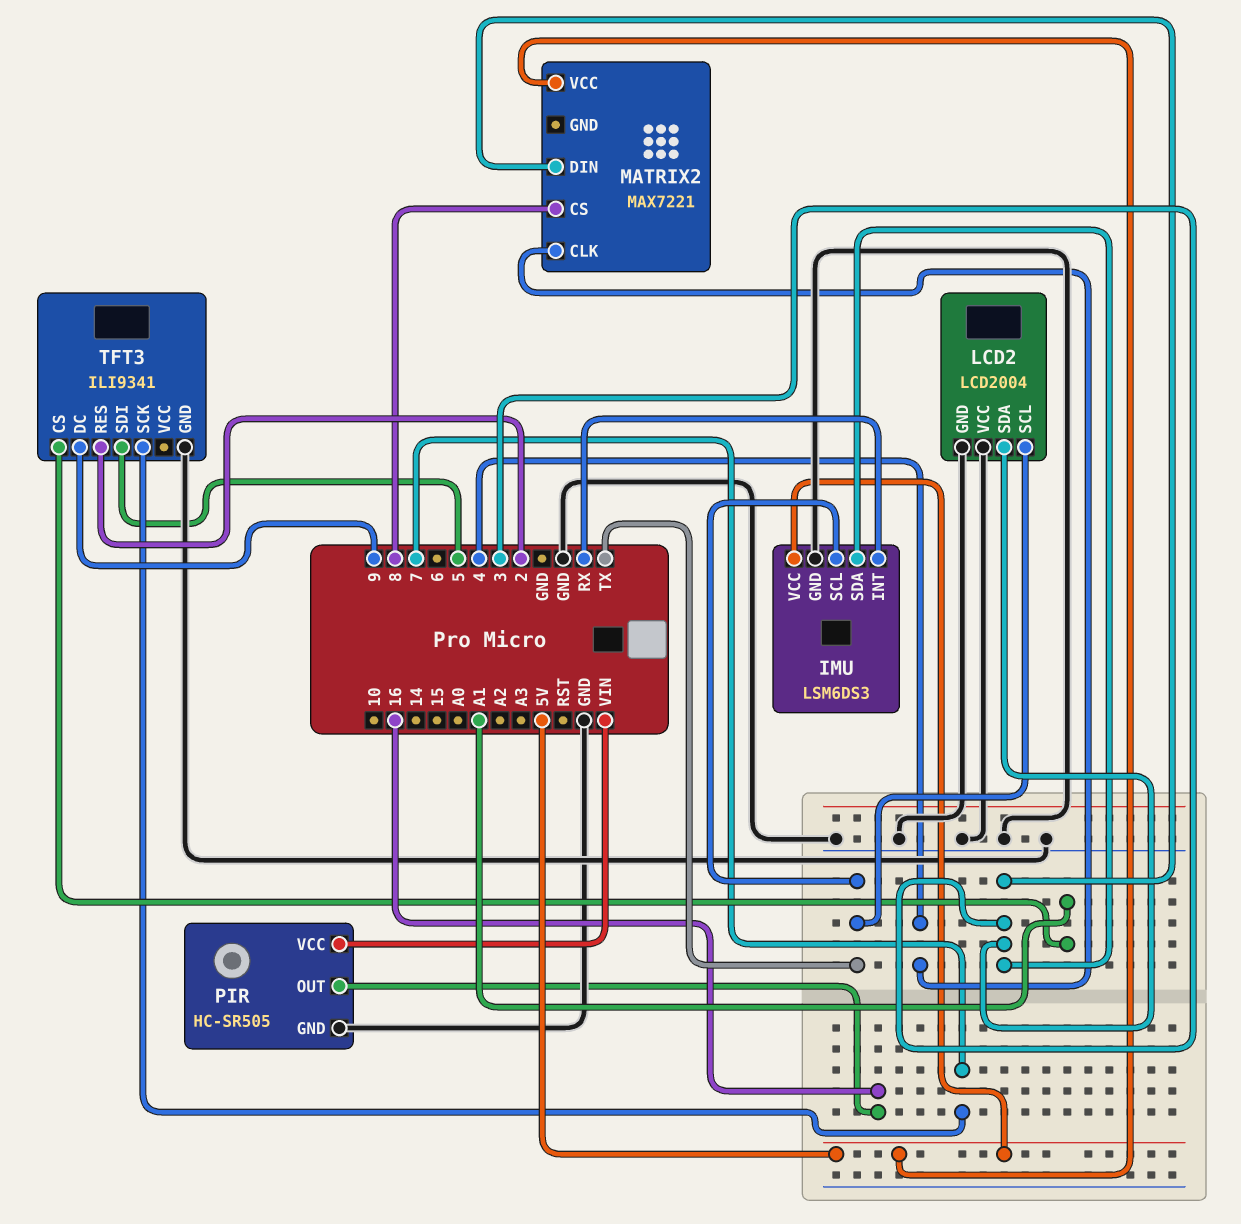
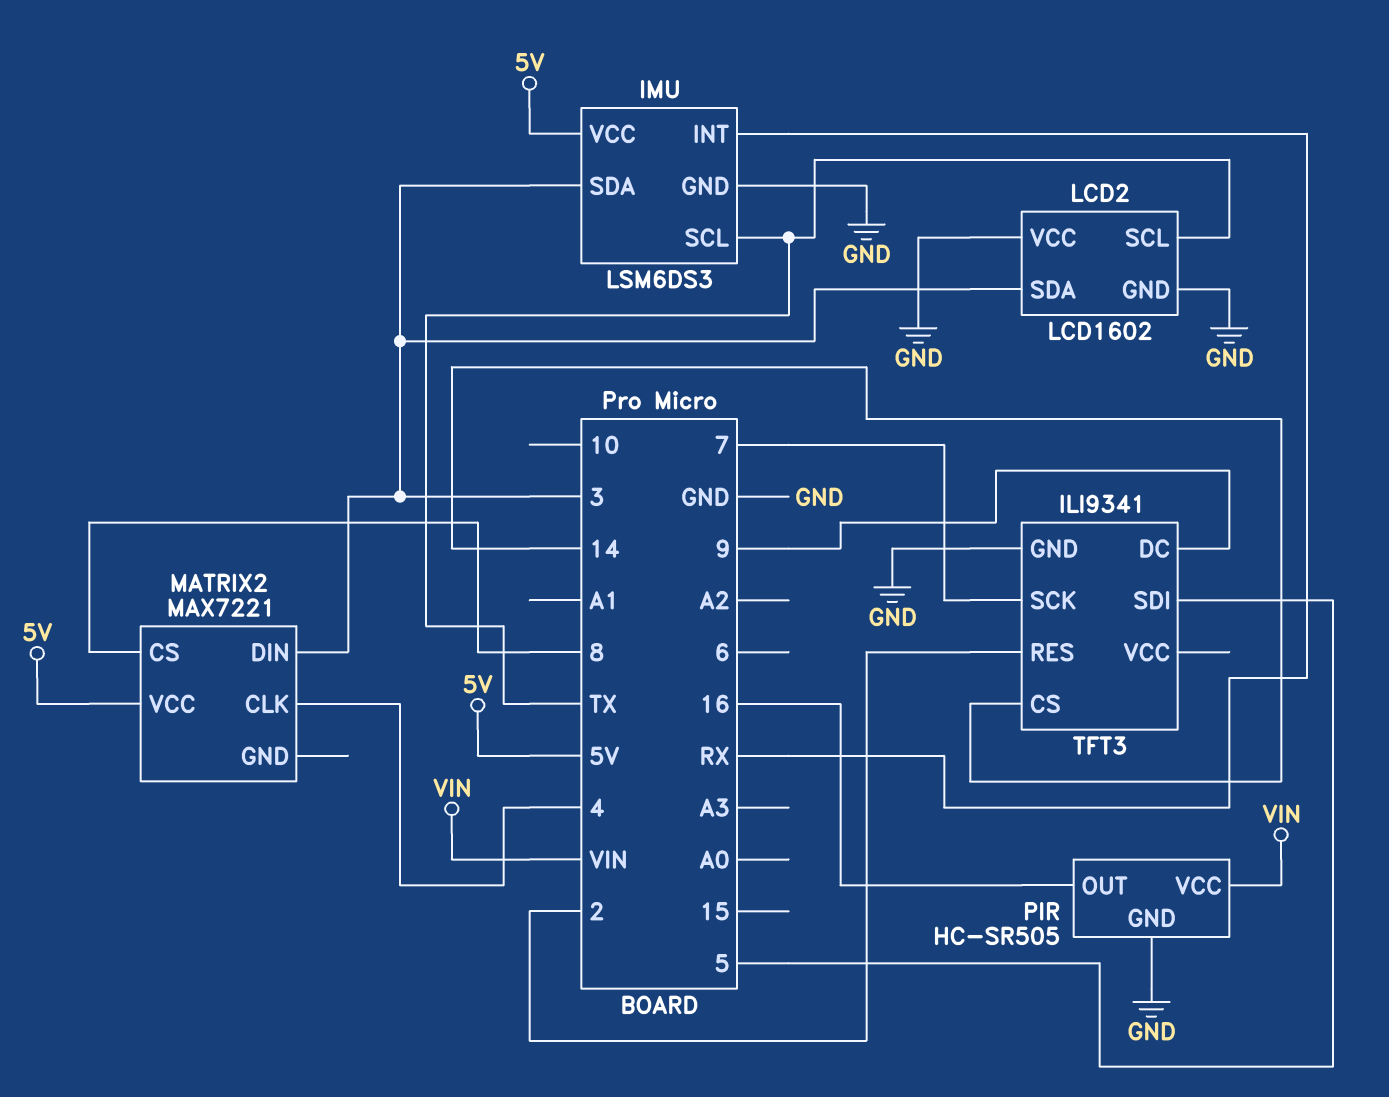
LCD2: LCD2004 -> LCD1602
TFT3 pin CS: A1 -> 14

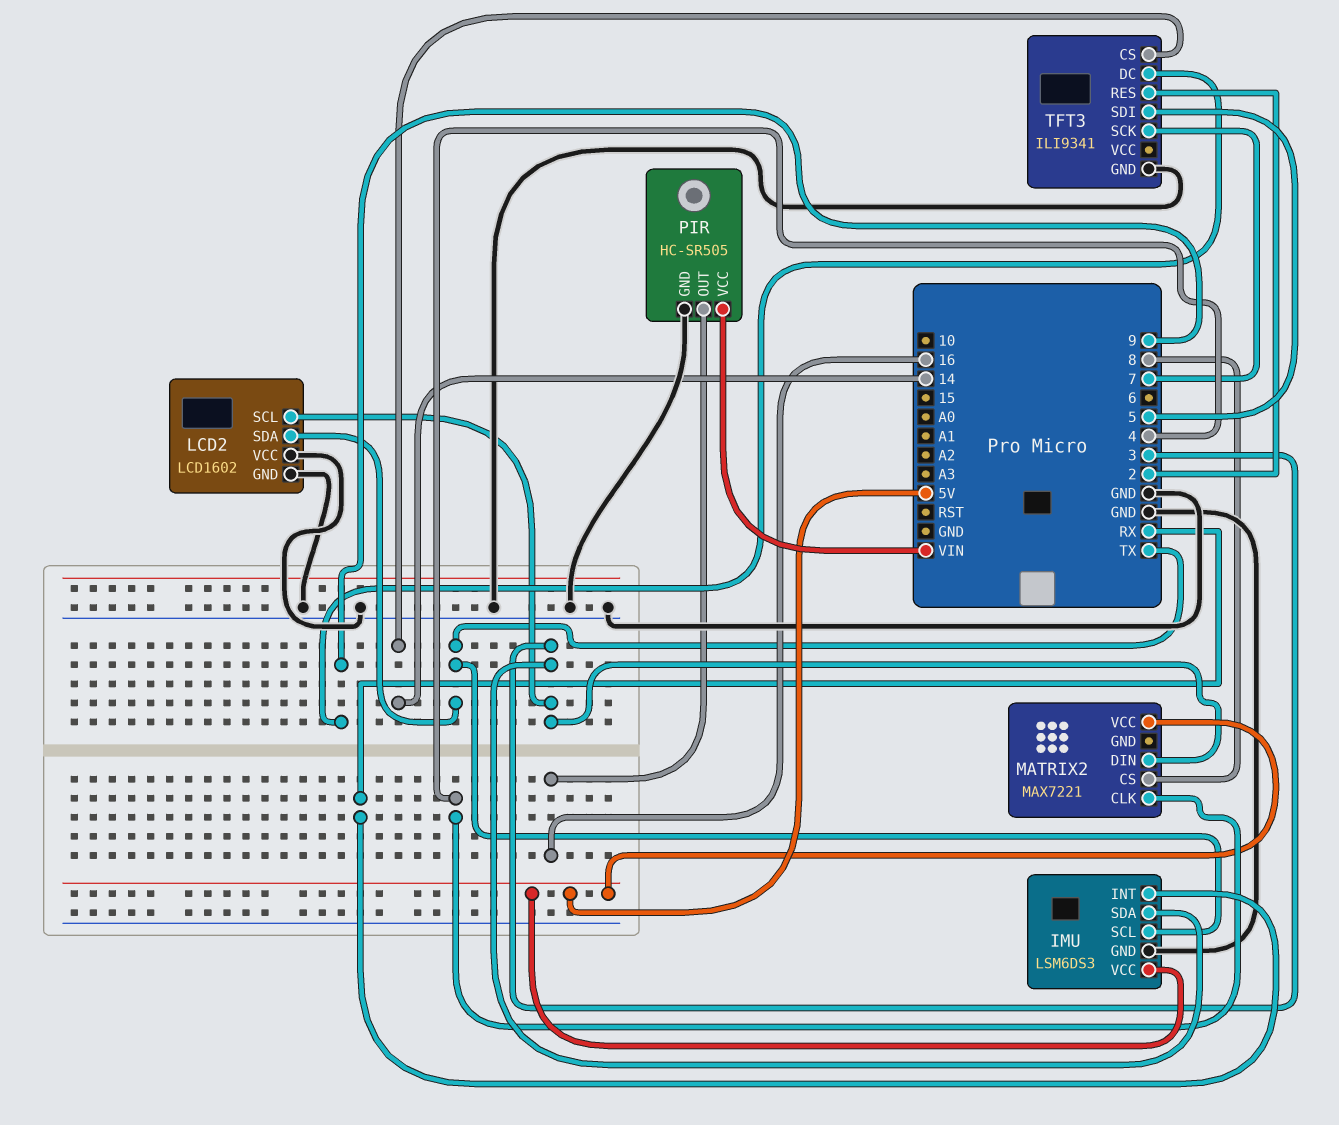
LCD2 pin SCL: TX -> 3
LCD2 pin SDA: 3 -> TX

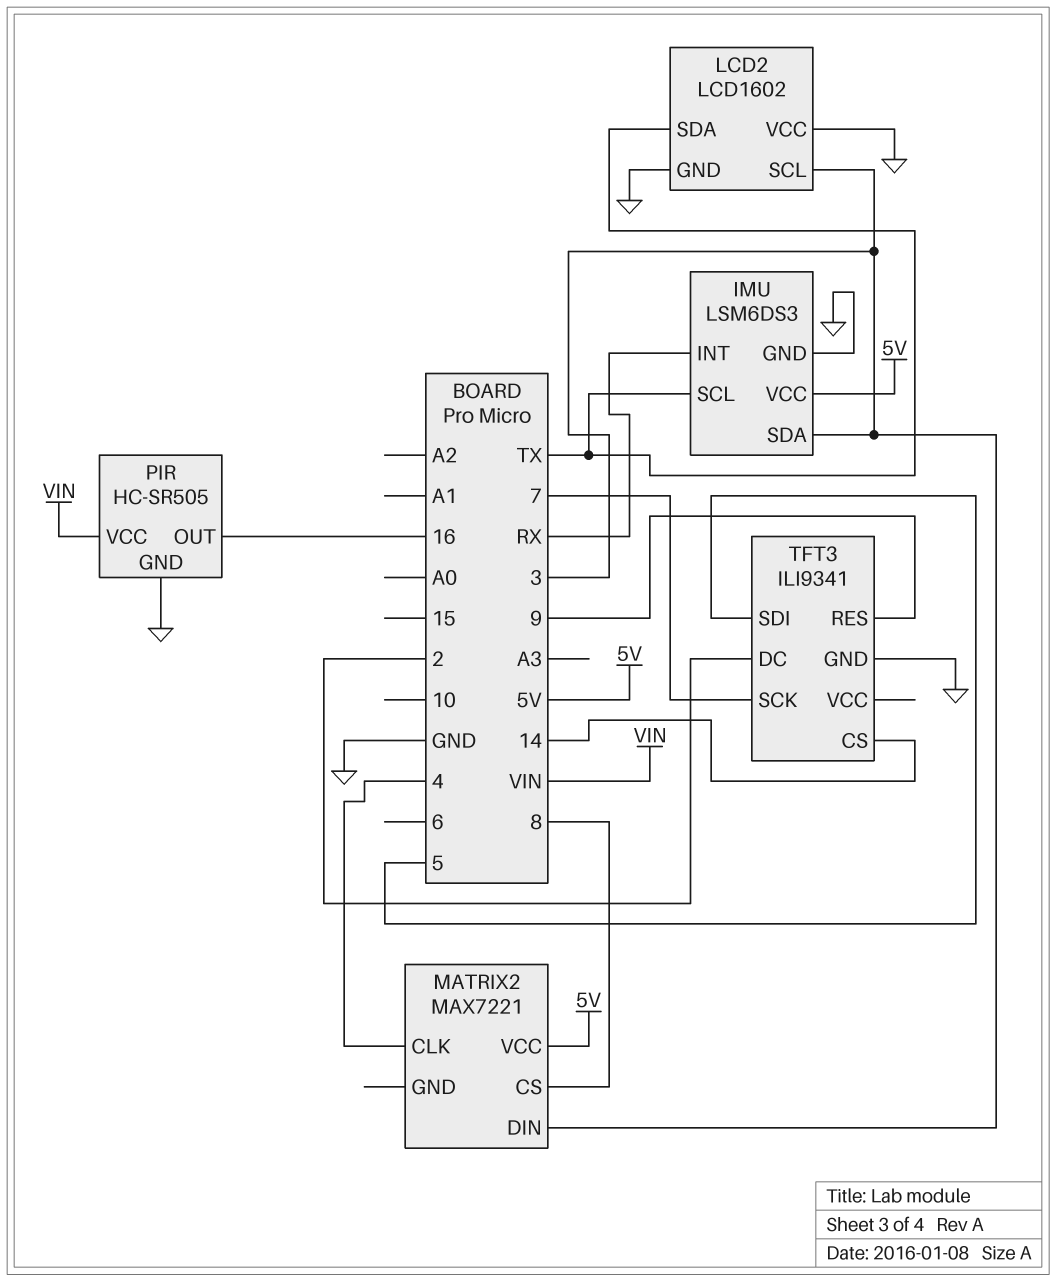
TFT3 pin DC: 9 -> 2
TFT3 pin RES: 2 -> 9

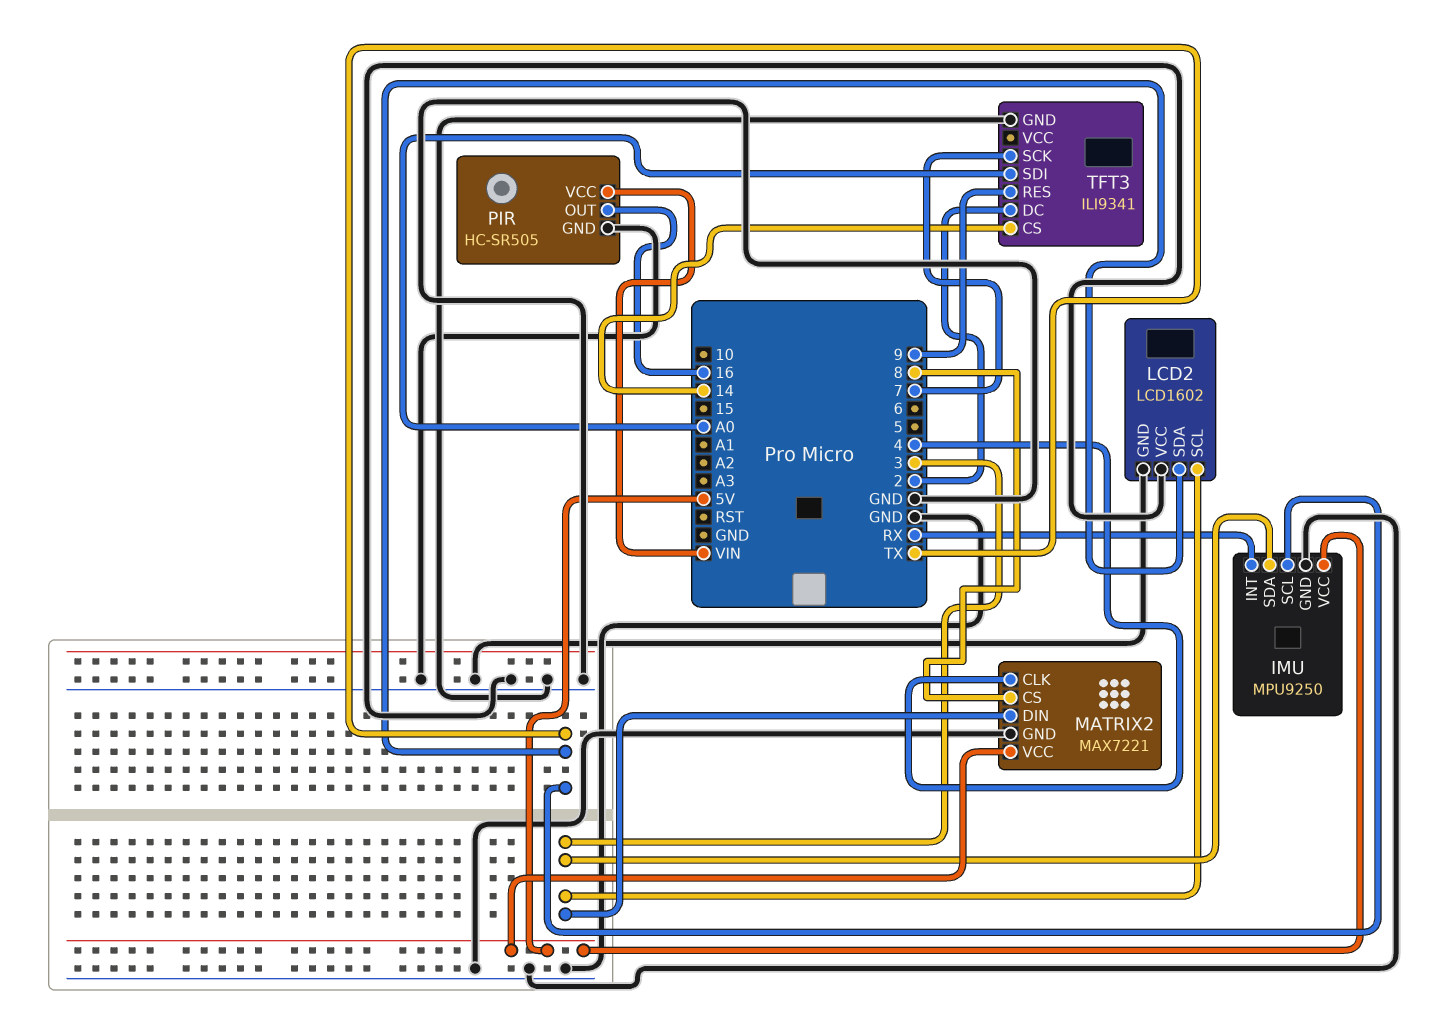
IMU: LSM6DS3 -> MPU9250
MATRIX2 pin GND: none -> GND
TFT3 pin SDI: 5 -> A0

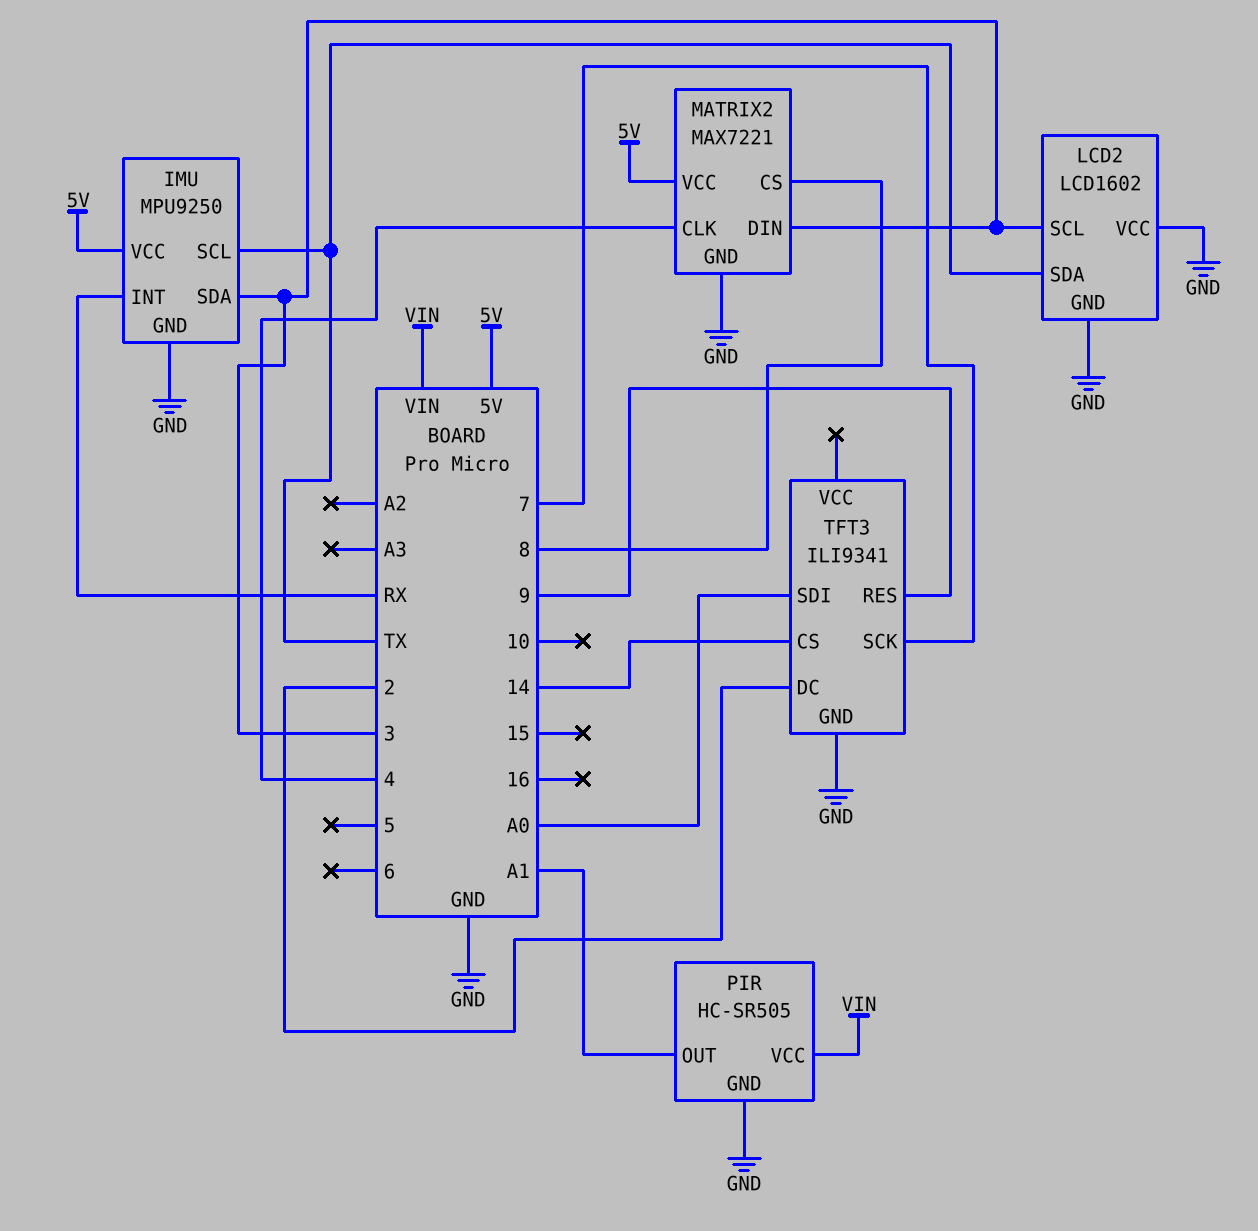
PIR pin OUT: 16 -> A1

